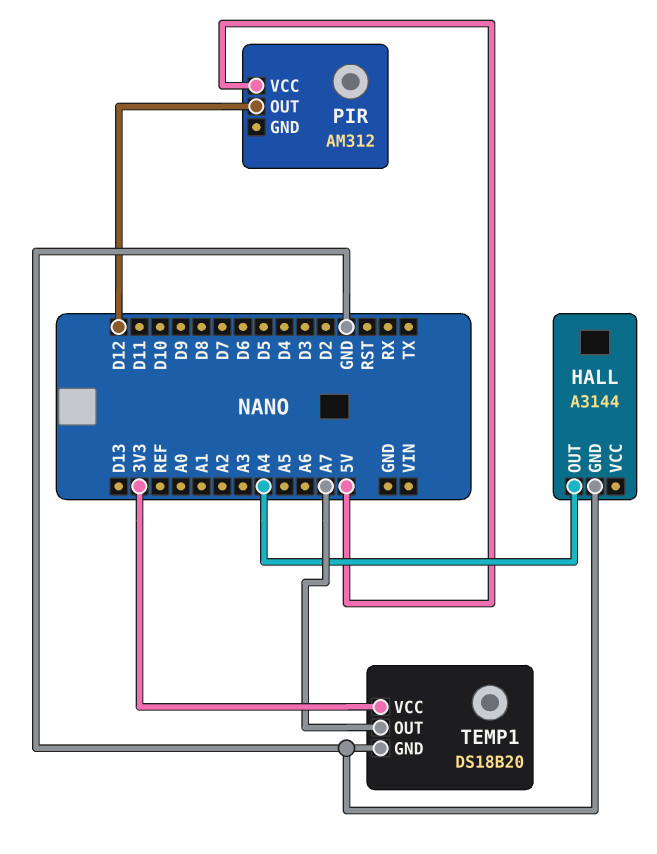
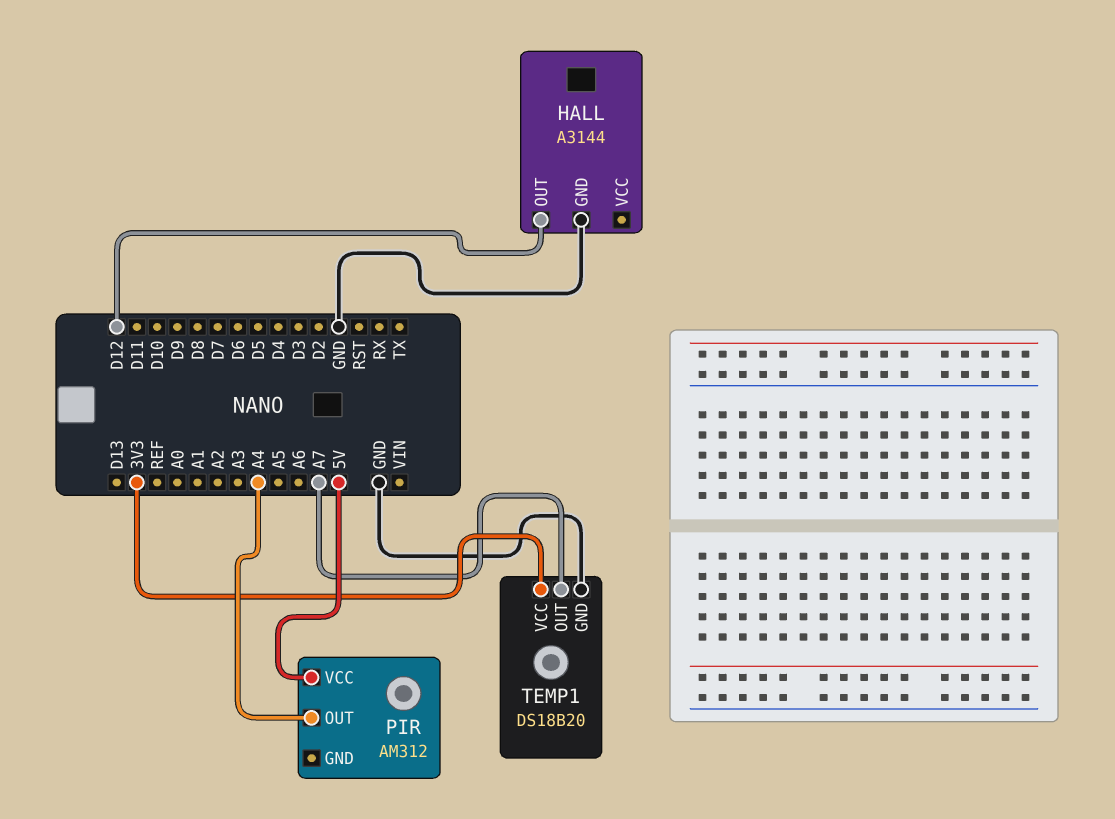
HALL pin OUT: A4 -> D12
PIR pin OUT: D12 -> A4

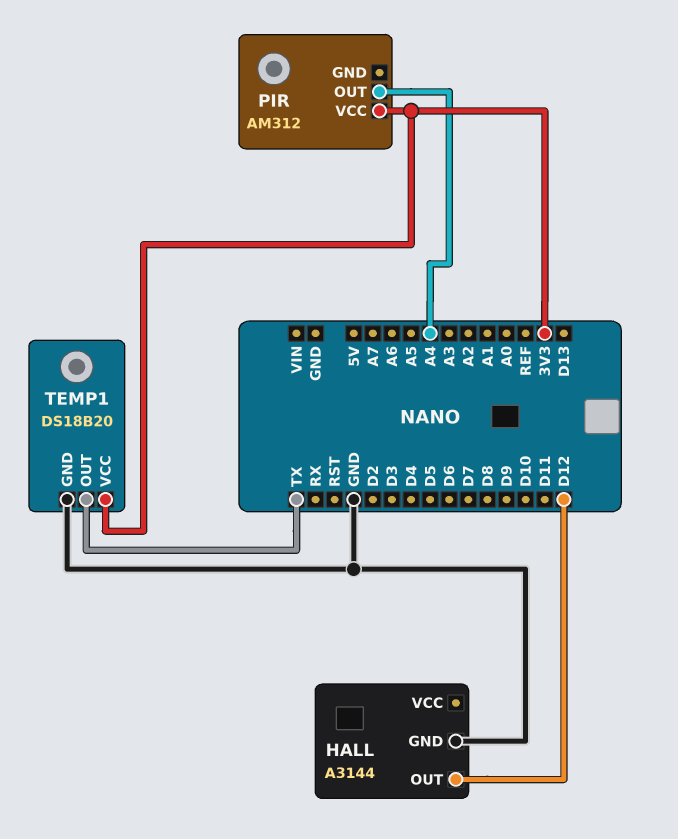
PIR pin VCC: 5V -> 3V3
TEMP1 pin OUT: A7 -> TX

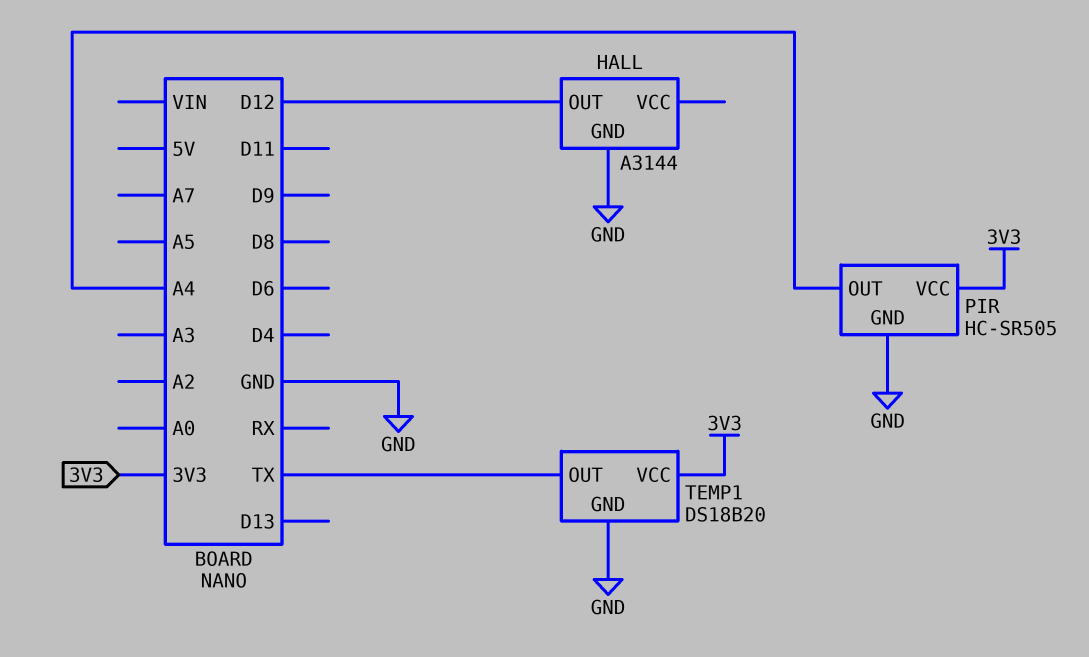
PIR: AM312 -> HC-SR505
PIR pin GND: none -> GND

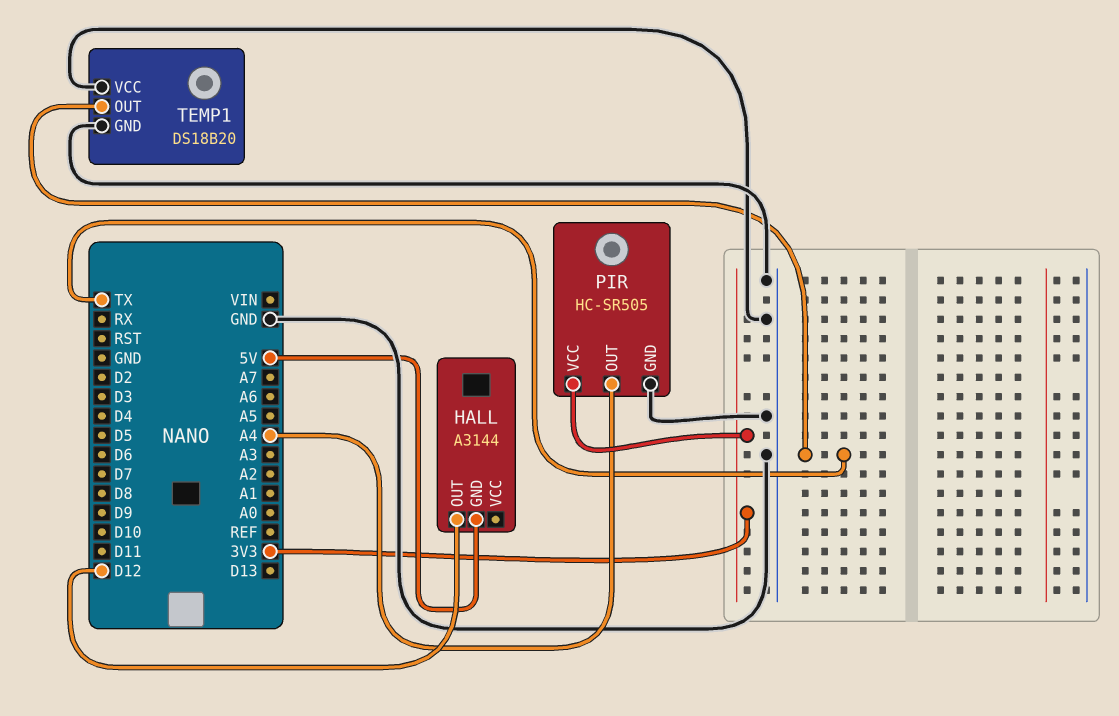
HALL pin GND: GND -> 5V
TEMP1 pin VCC: 3V3 -> GND

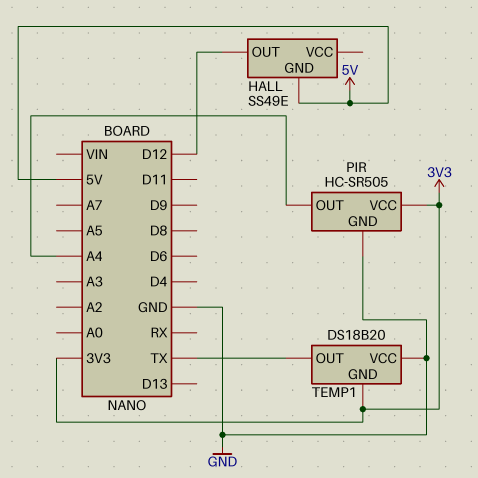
HALL: A3144 -> SS49E
TEMP1 pin GND: GND -> 3V3

